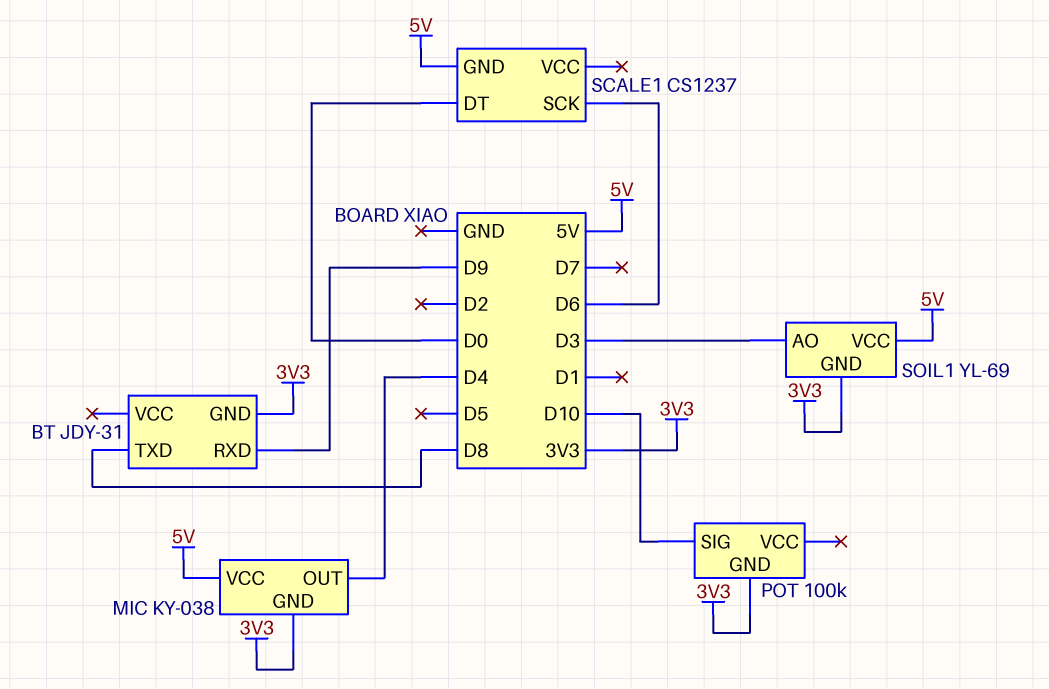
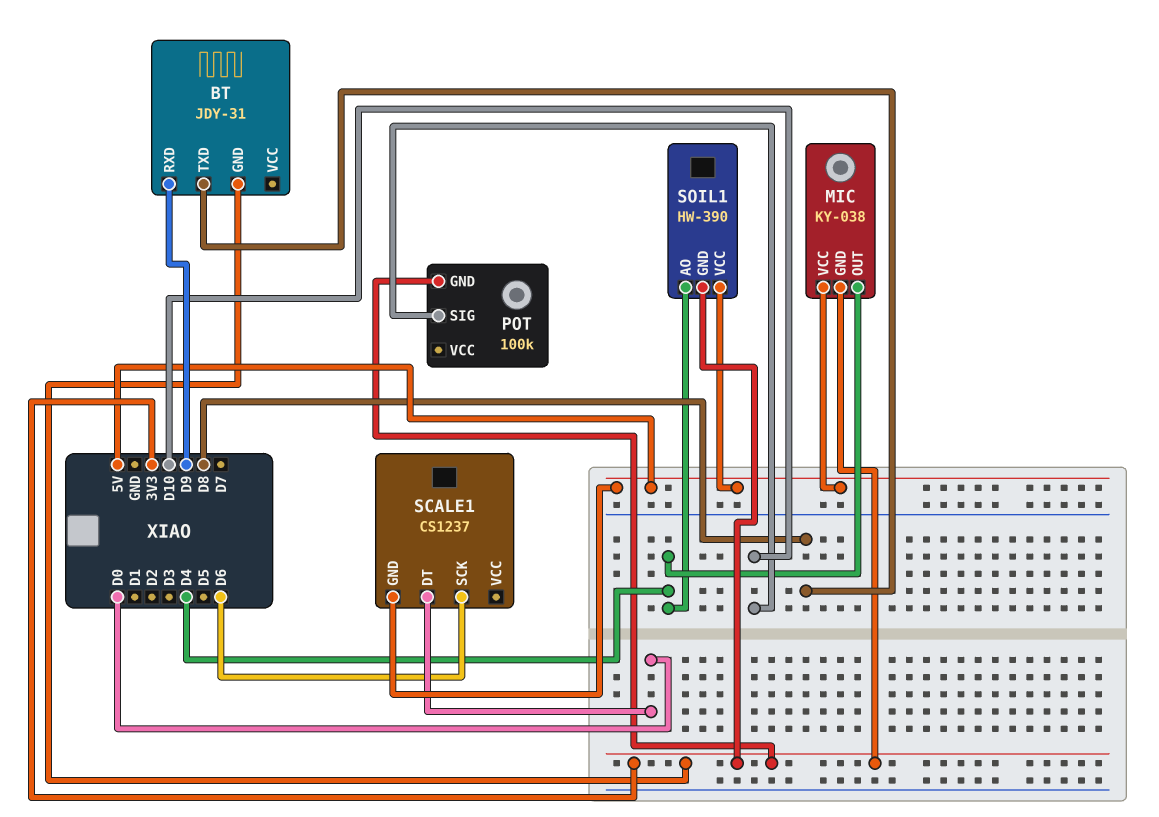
SOIL1: YL-69 -> HW-390
SOIL1 pin AO: D3 -> D4

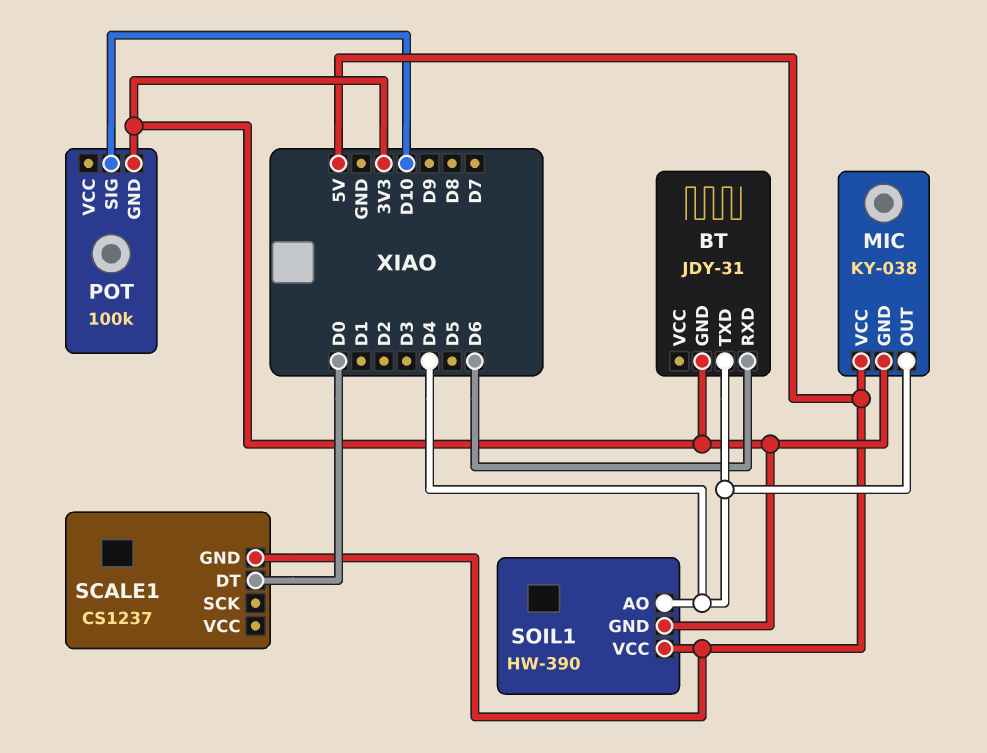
BT pin RXD: D9 -> D6
BT pin TXD: D8 -> D4
SCALE1 pin SCK: D6 -> none

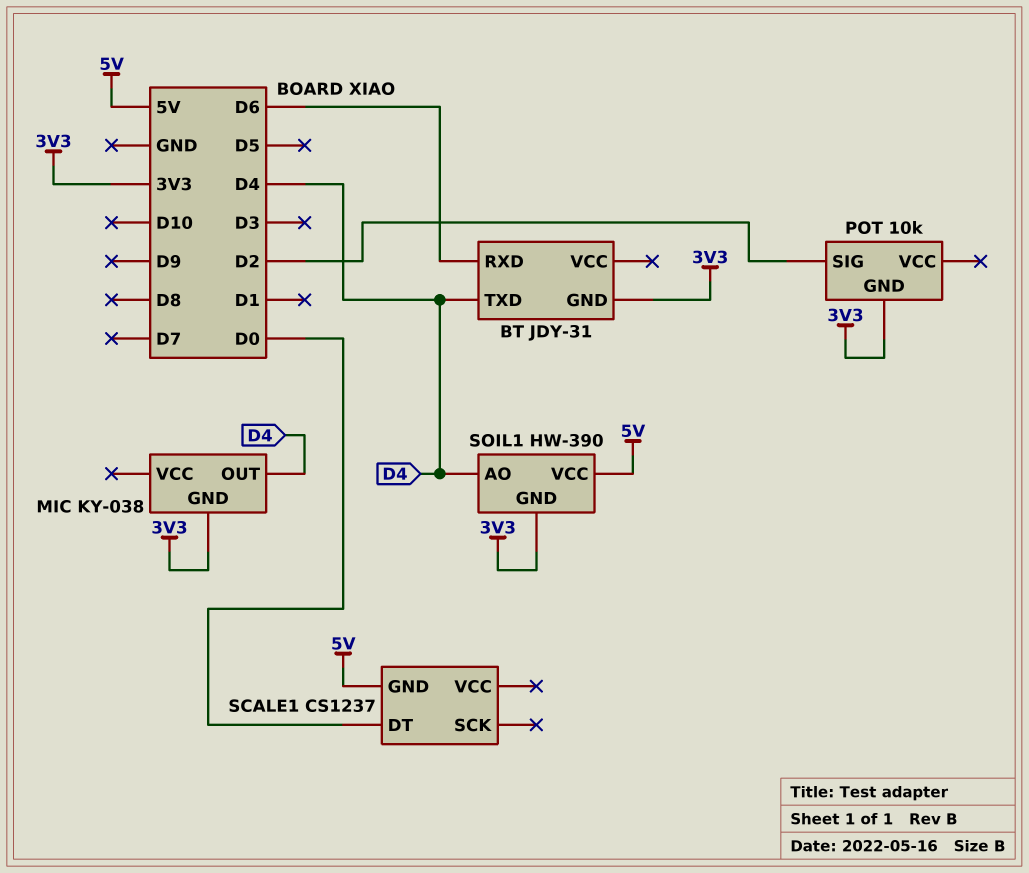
MIC pin VCC: 5V -> none
POT: 100k -> 10k
POT pin SIG: D10 -> D2

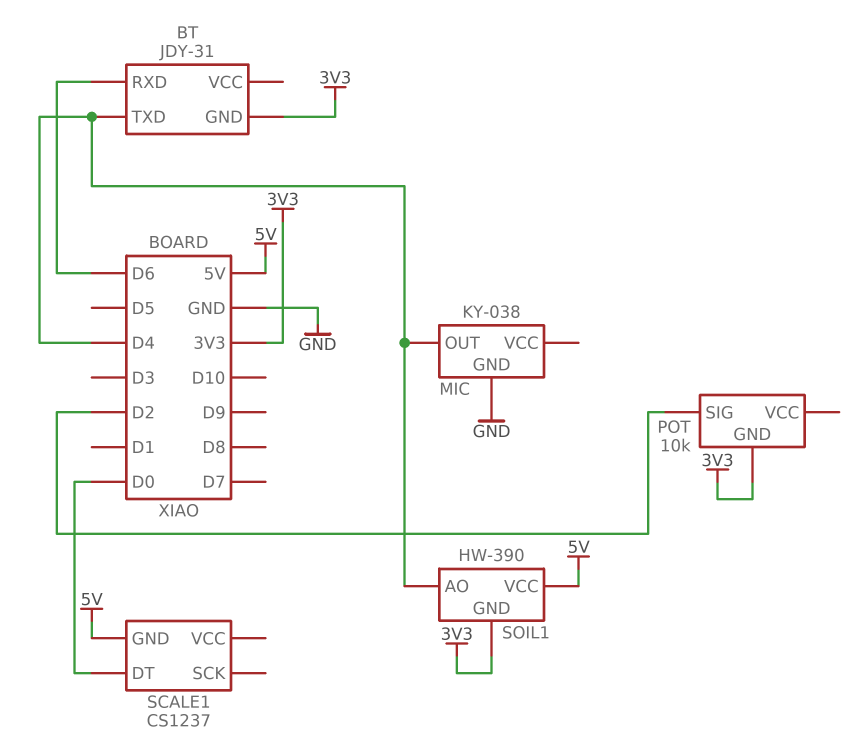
MIC pin GND: 3V3 -> GND

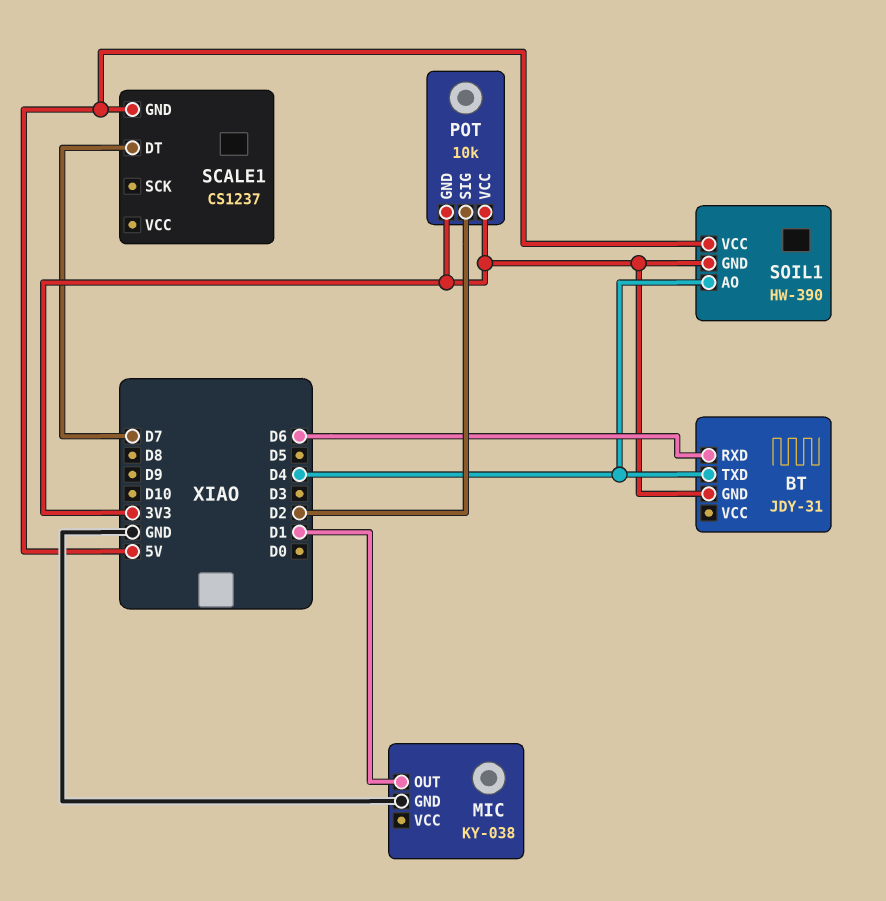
MIC pin OUT: D4 -> D1
POT pin VCC: none -> 3V3
SCALE1 pin DT: D0 -> D7

